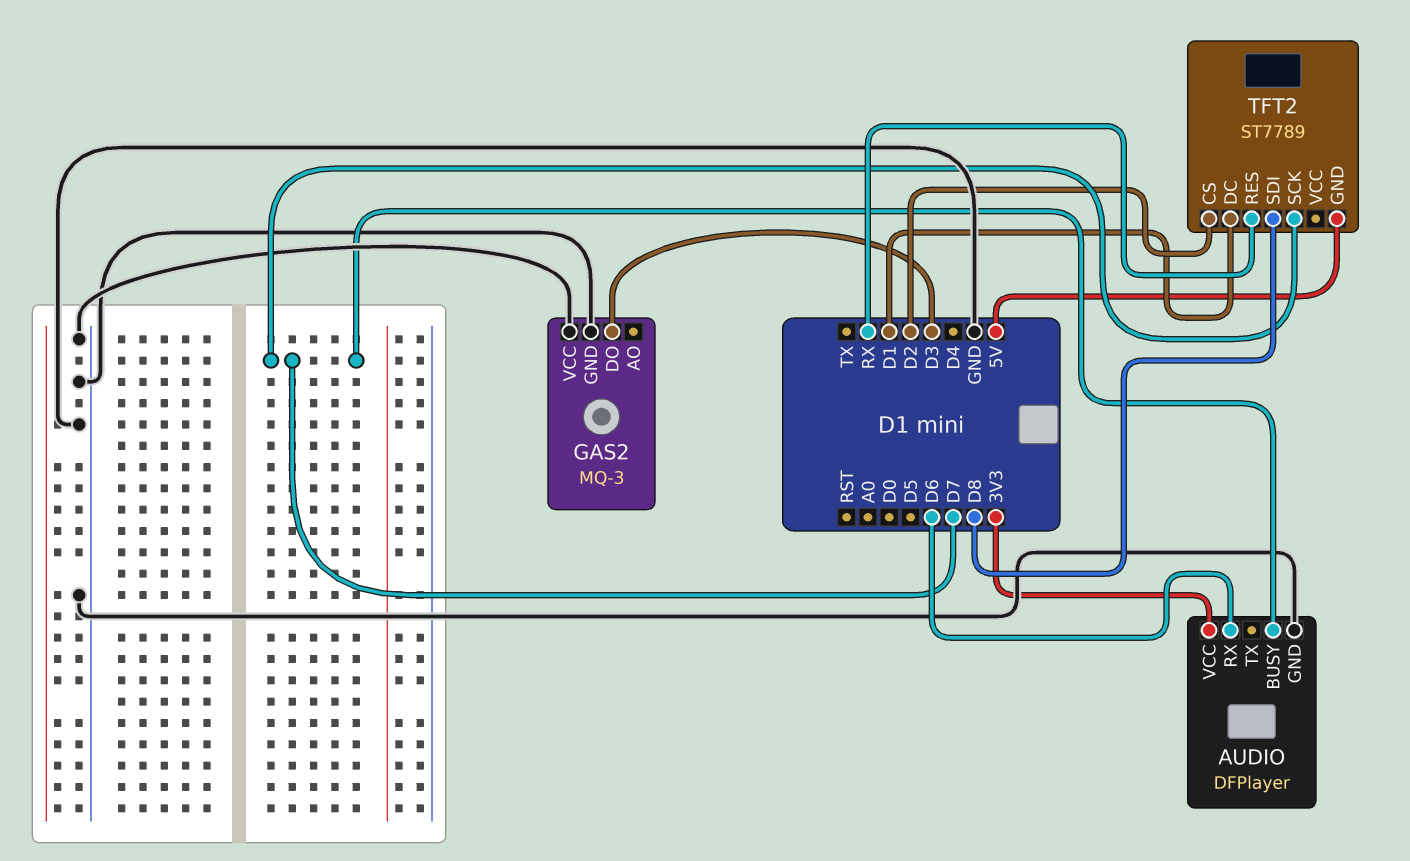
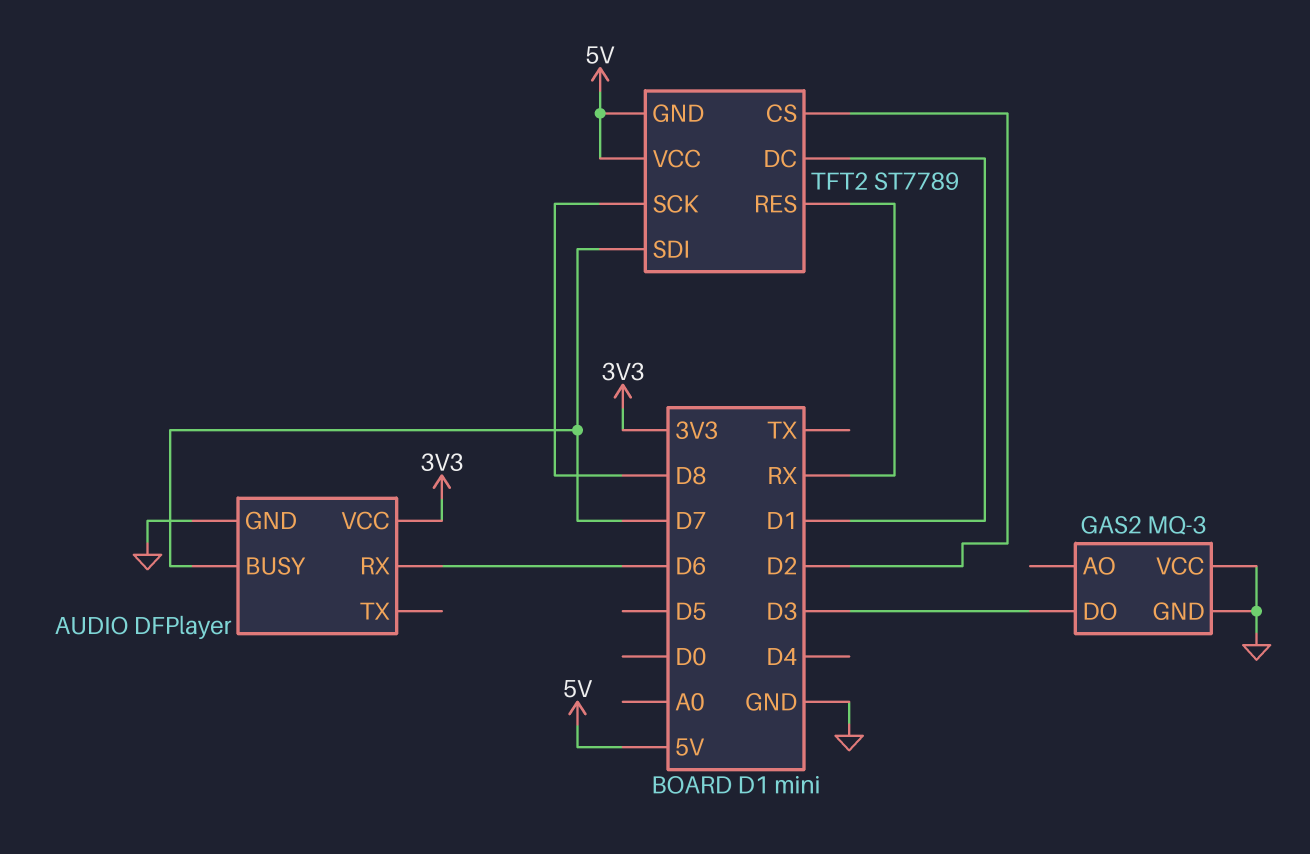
TFT2 pin SCK: D7 -> D8
TFT2 pin SDI: D8 -> D7
TFT2 pin VCC: none -> 5V

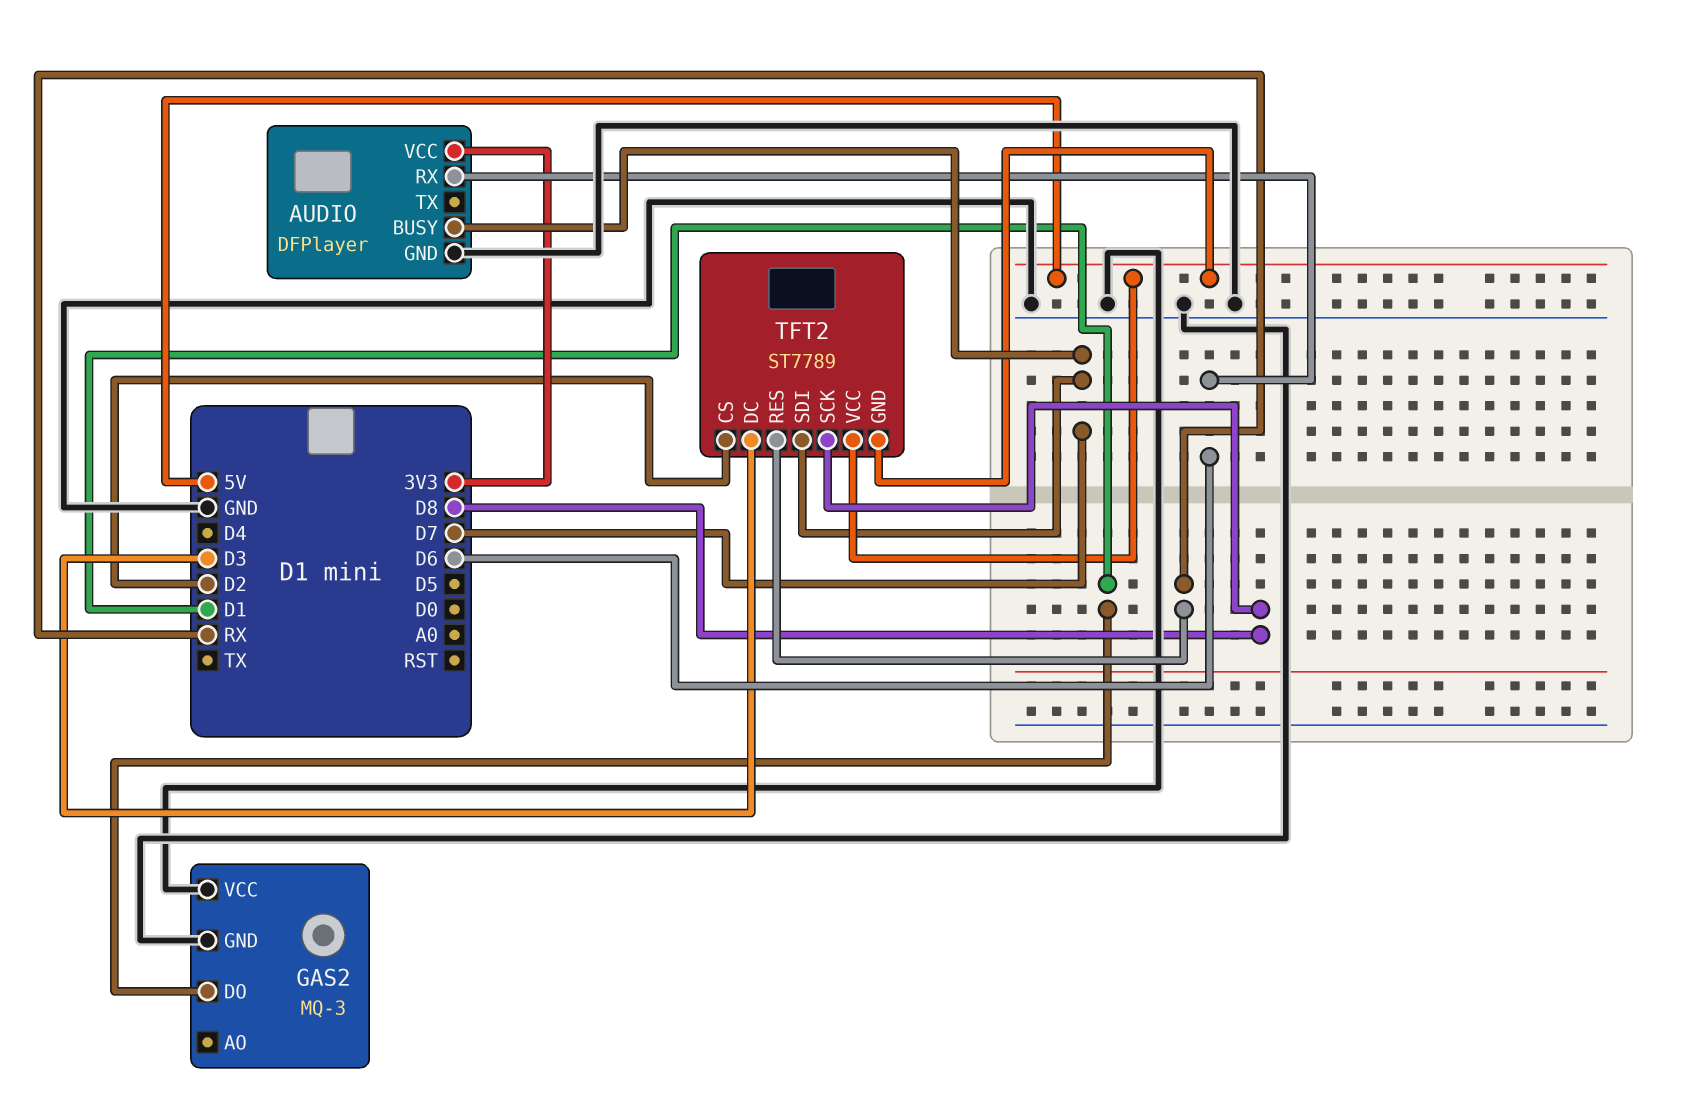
GAS2 pin DO: D3 -> D1
TFT2 pin DC: D1 -> D3

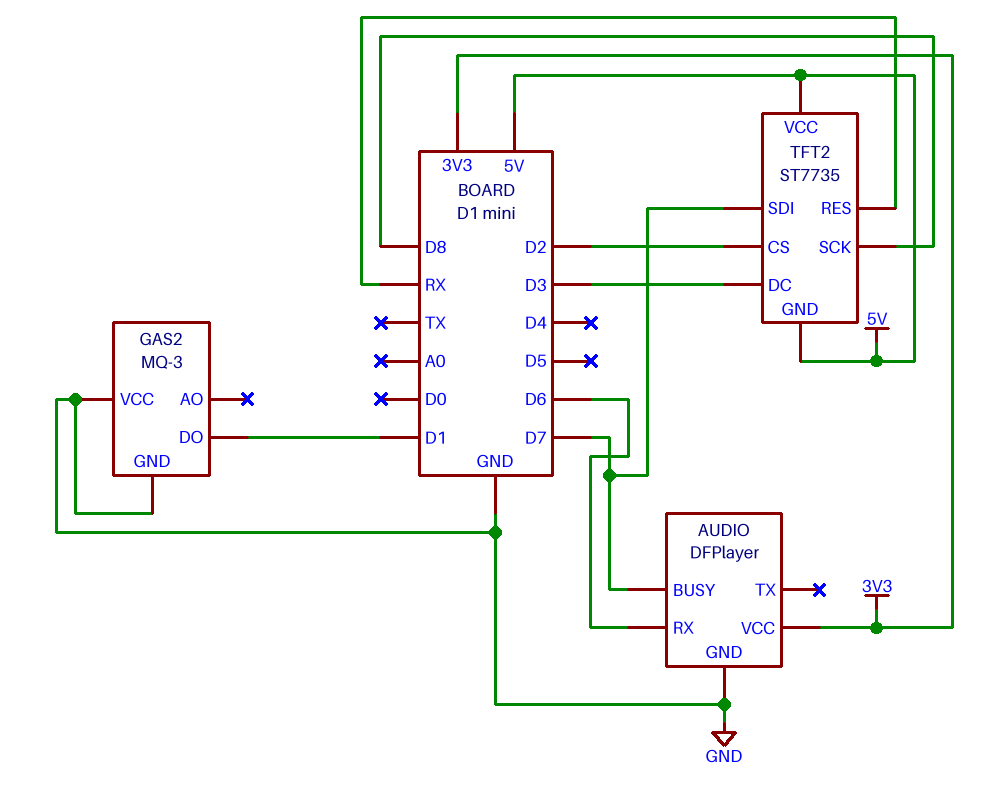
TFT2: ST7789 -> ST7735

